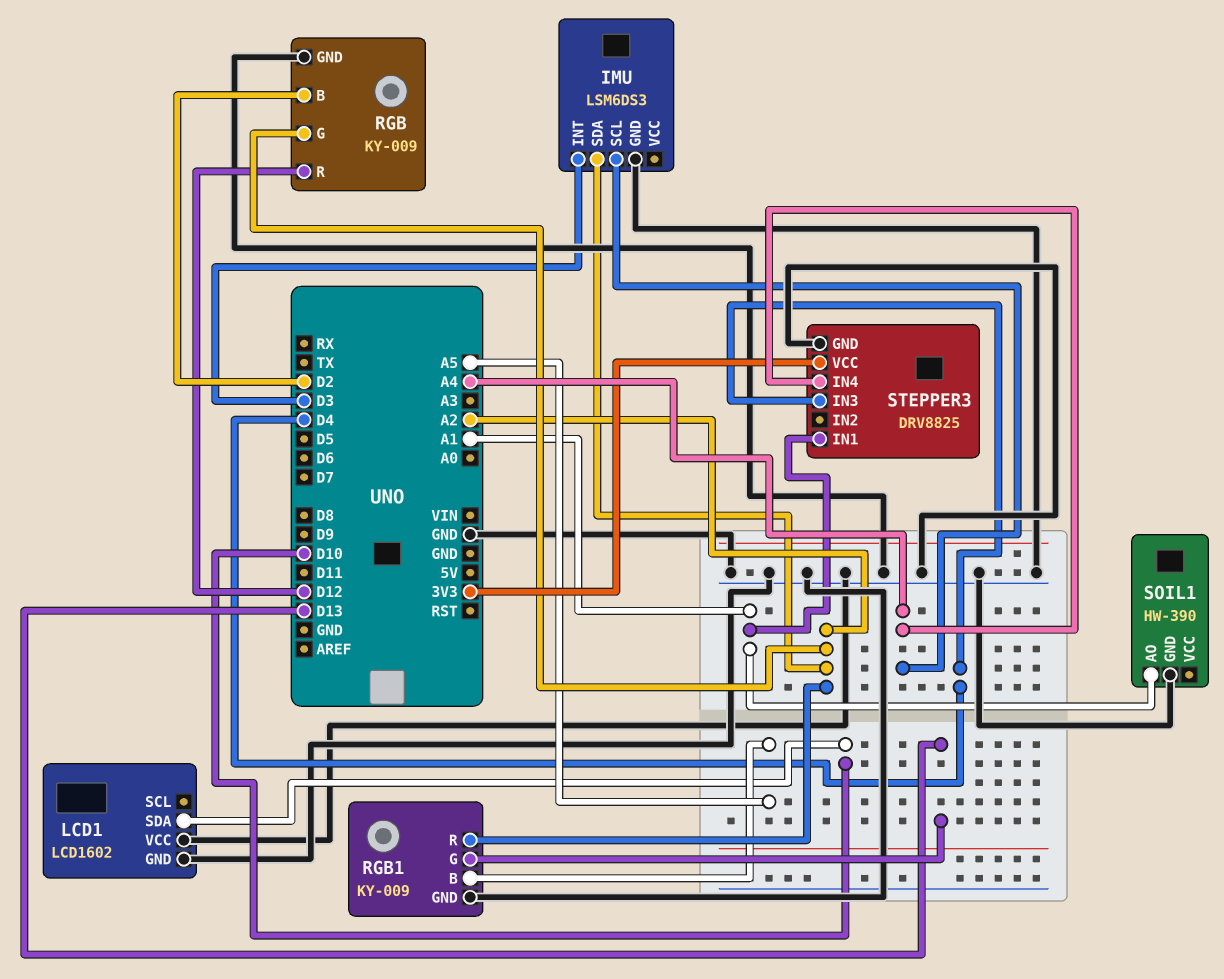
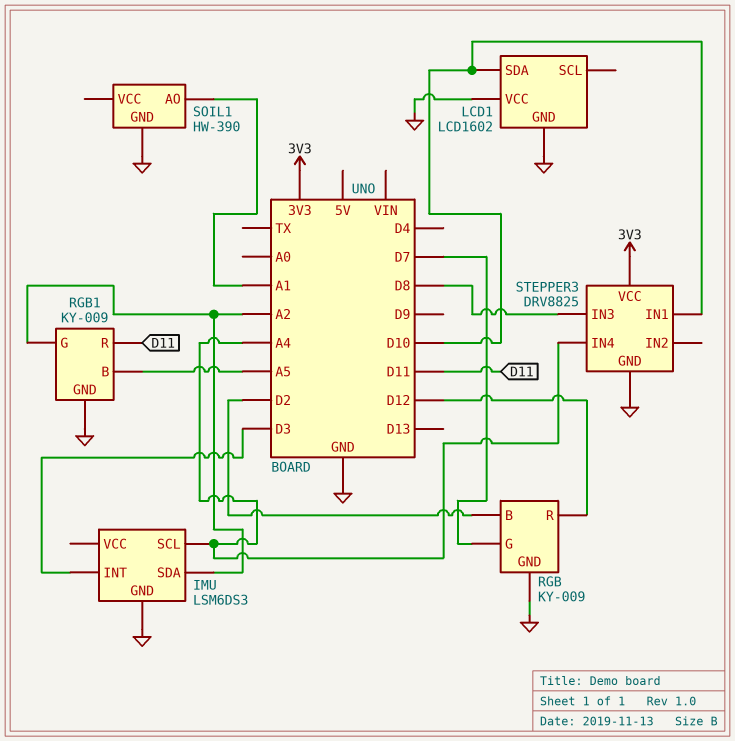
RGB pin G: A2 -> D7
RGB1 pin G: D13 -> A2
RGB1 pin R: A2 -> D11
STEPPER3 pin IN1: A1 -> D10
STEPPER3 pin IN3: D4 -> D8

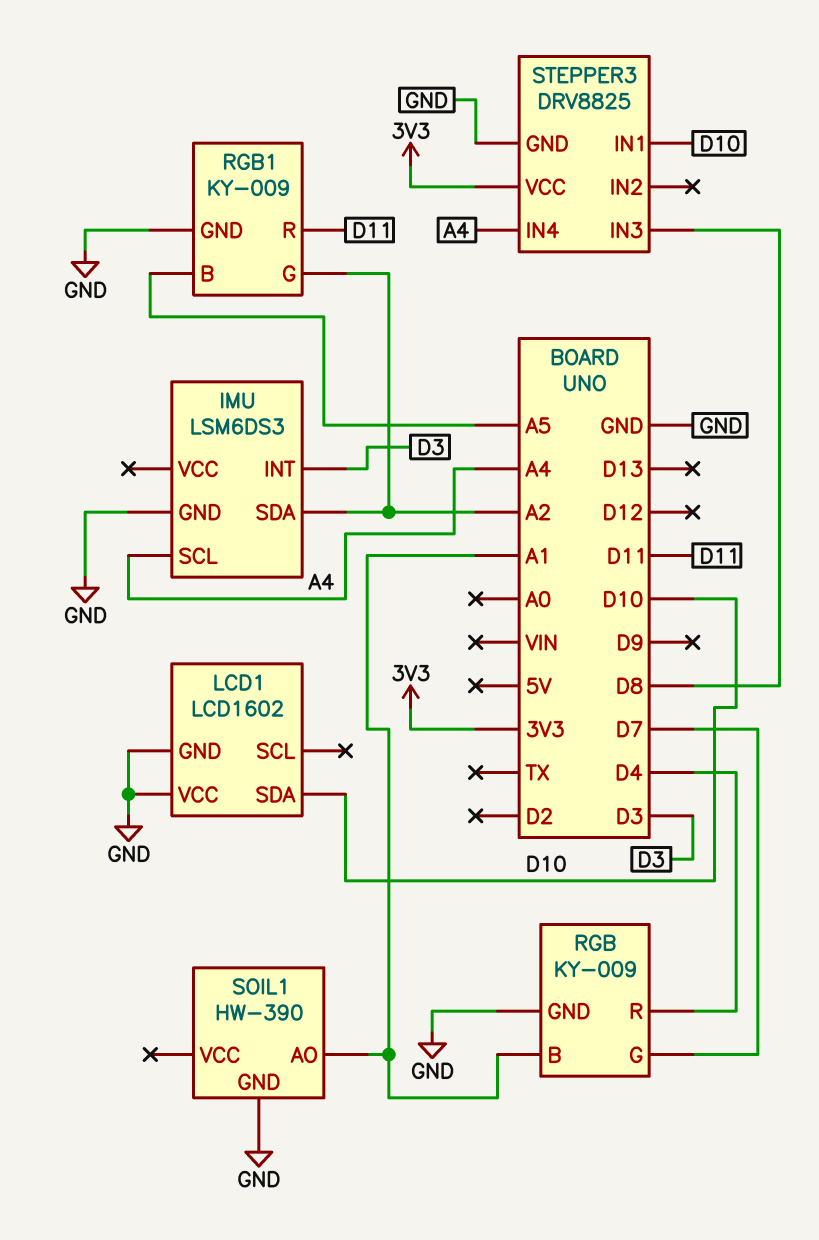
RGB pin B: D2 -> A1
RGB pin R: D12 -> D4

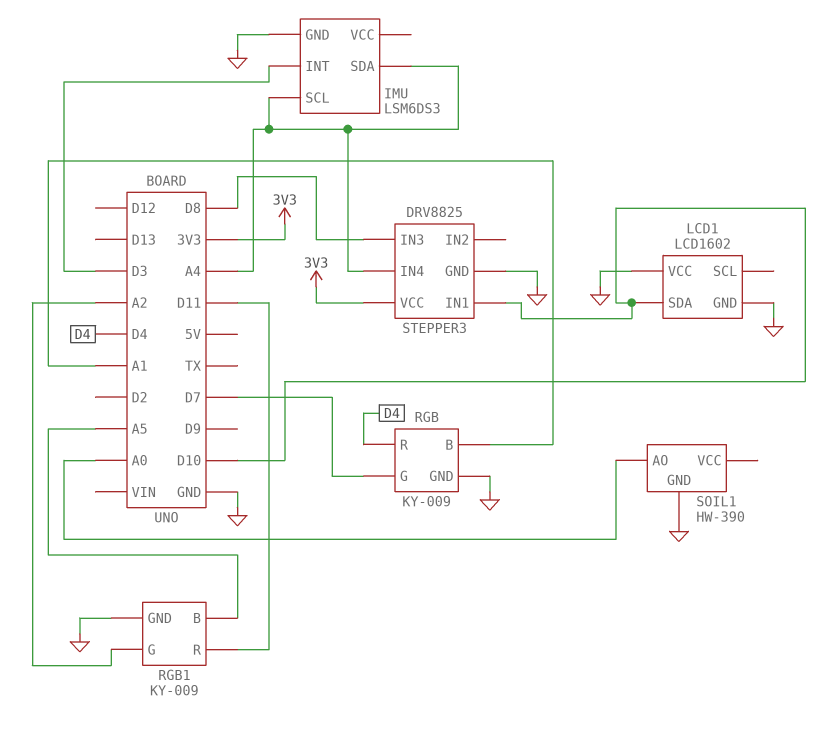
IMU pin SDA: A2 -> A4
SOIL1 pin AO: A1 -> A0

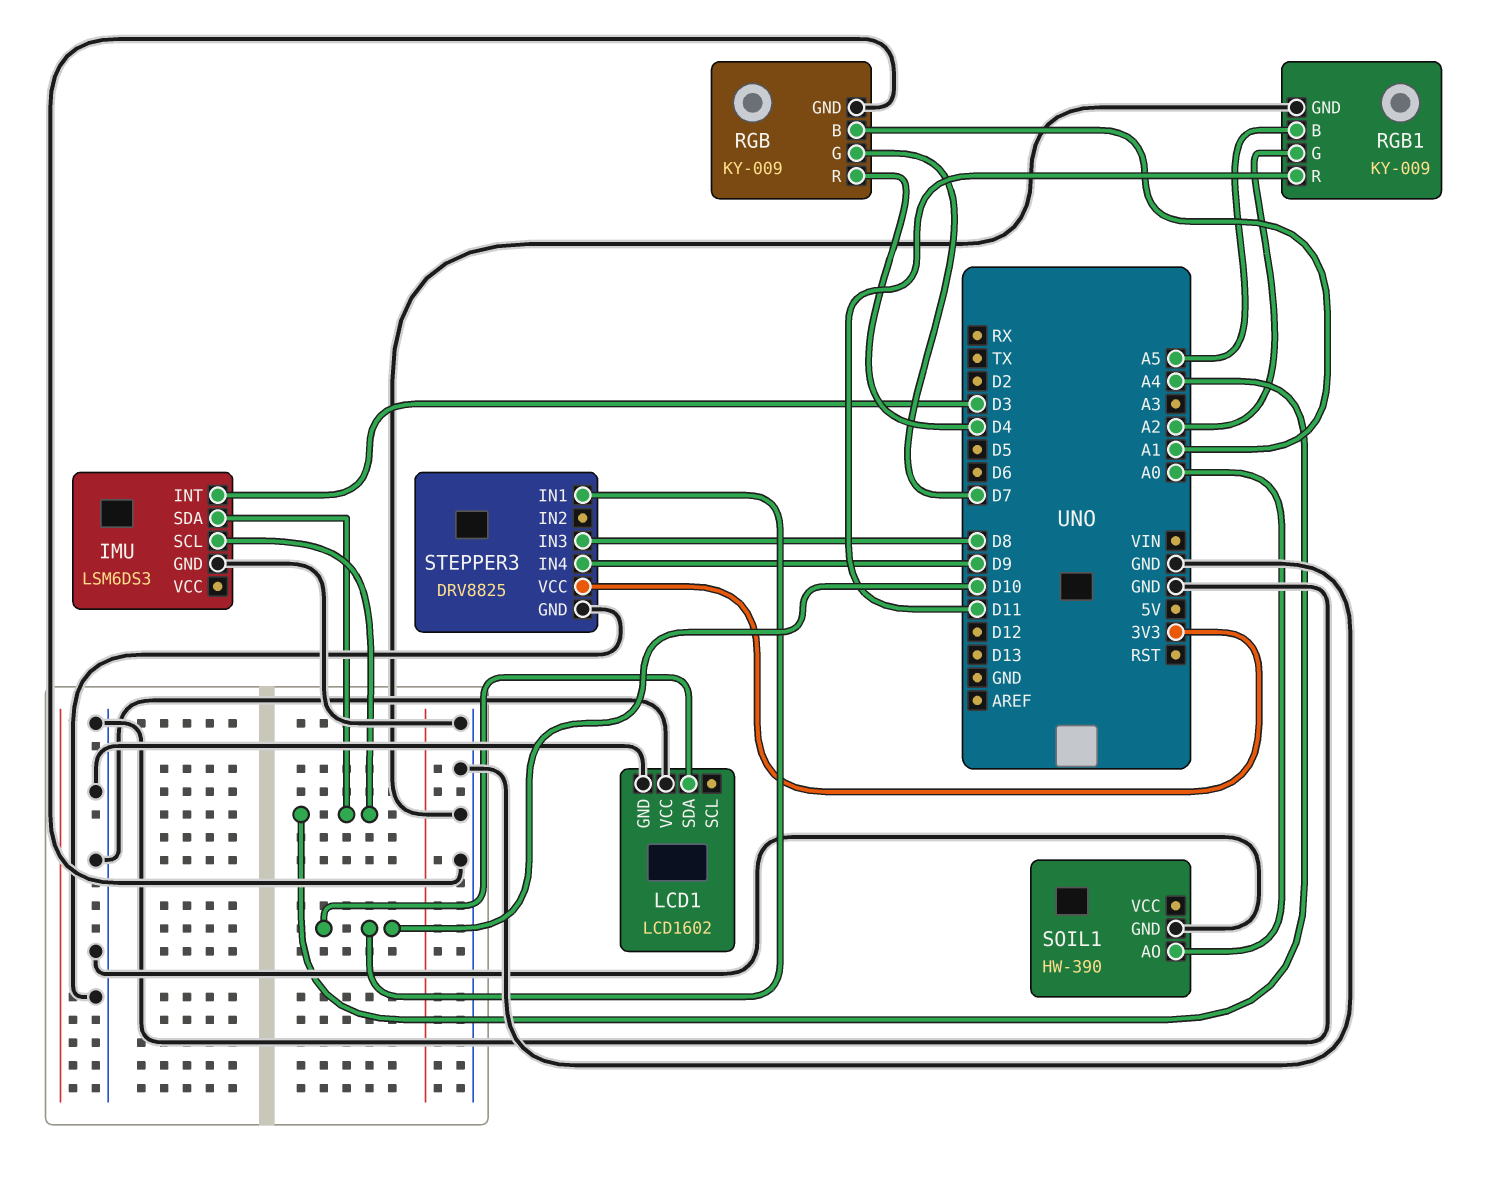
STEPPER3 pin IN4: A4 -> D9

